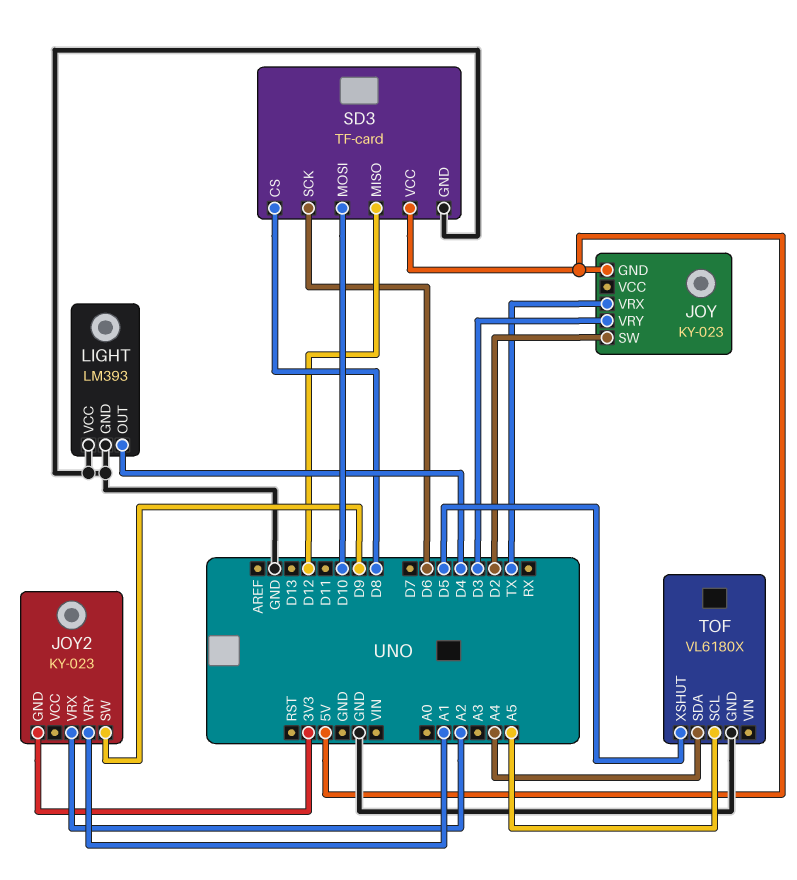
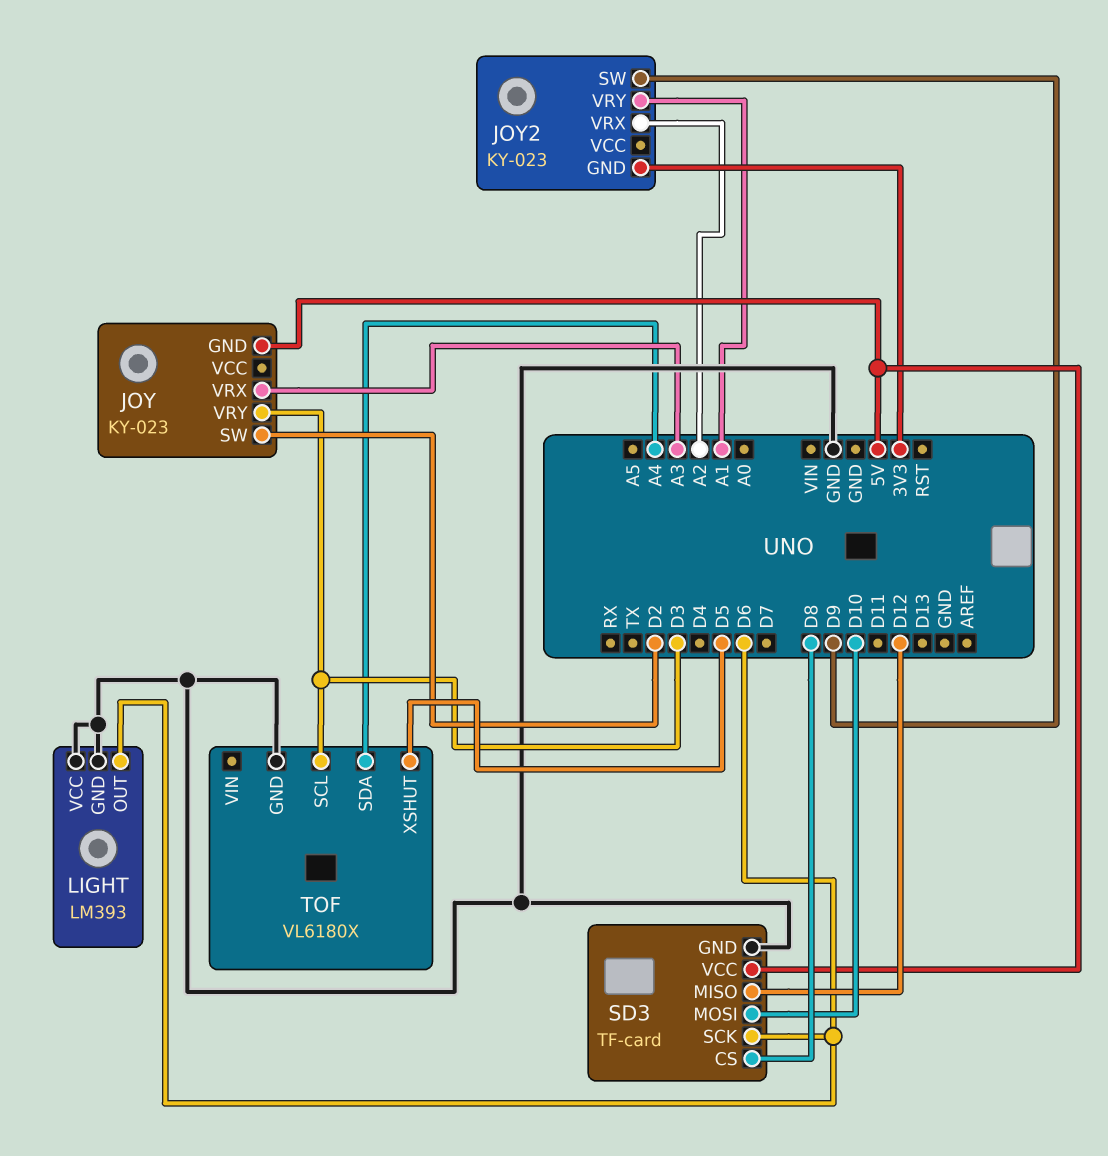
JOY pin VRX: TX -> A3
LIGHT pin OUT: D4 -> D6
TOF pin SCL: A5 -> D3

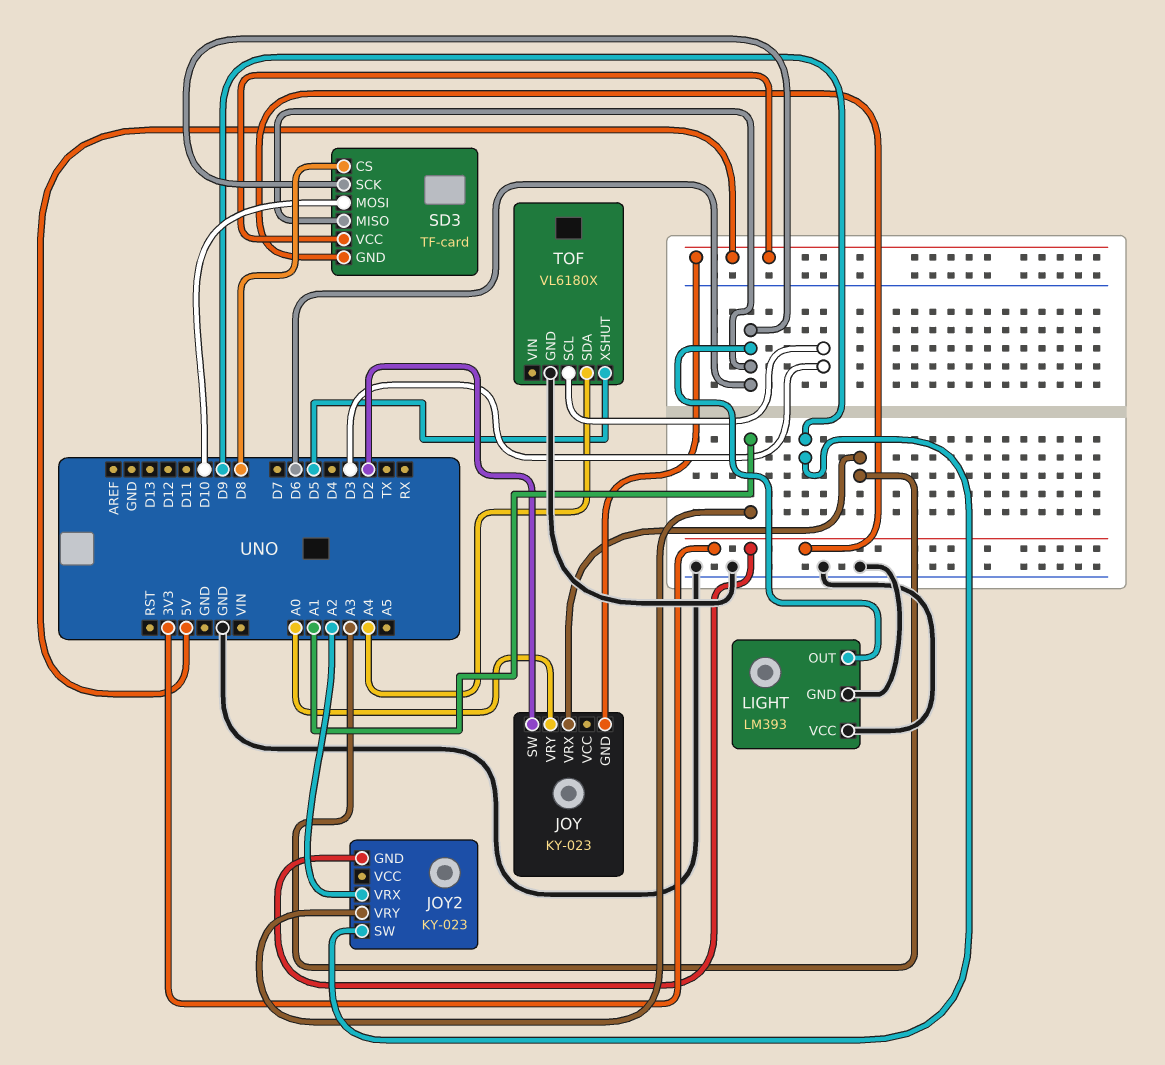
JOY pin VRY: D3 -> A0
SD3 pin GND: GND -> 3V3
SD3 pin MISO: D12 -> D6

